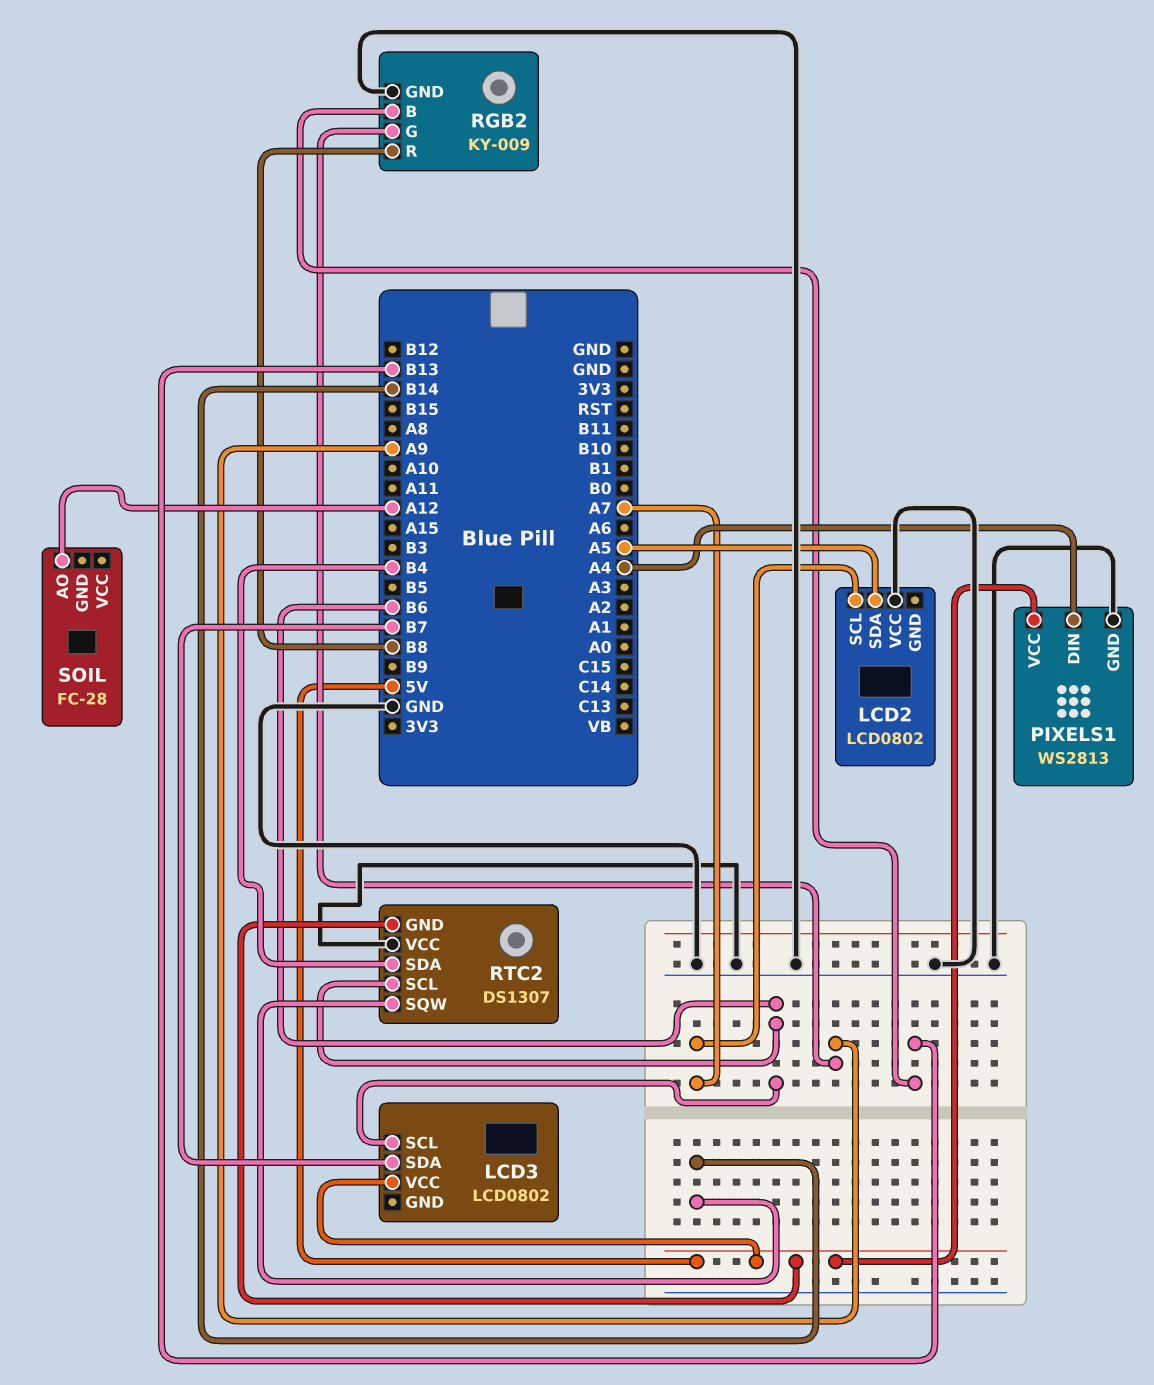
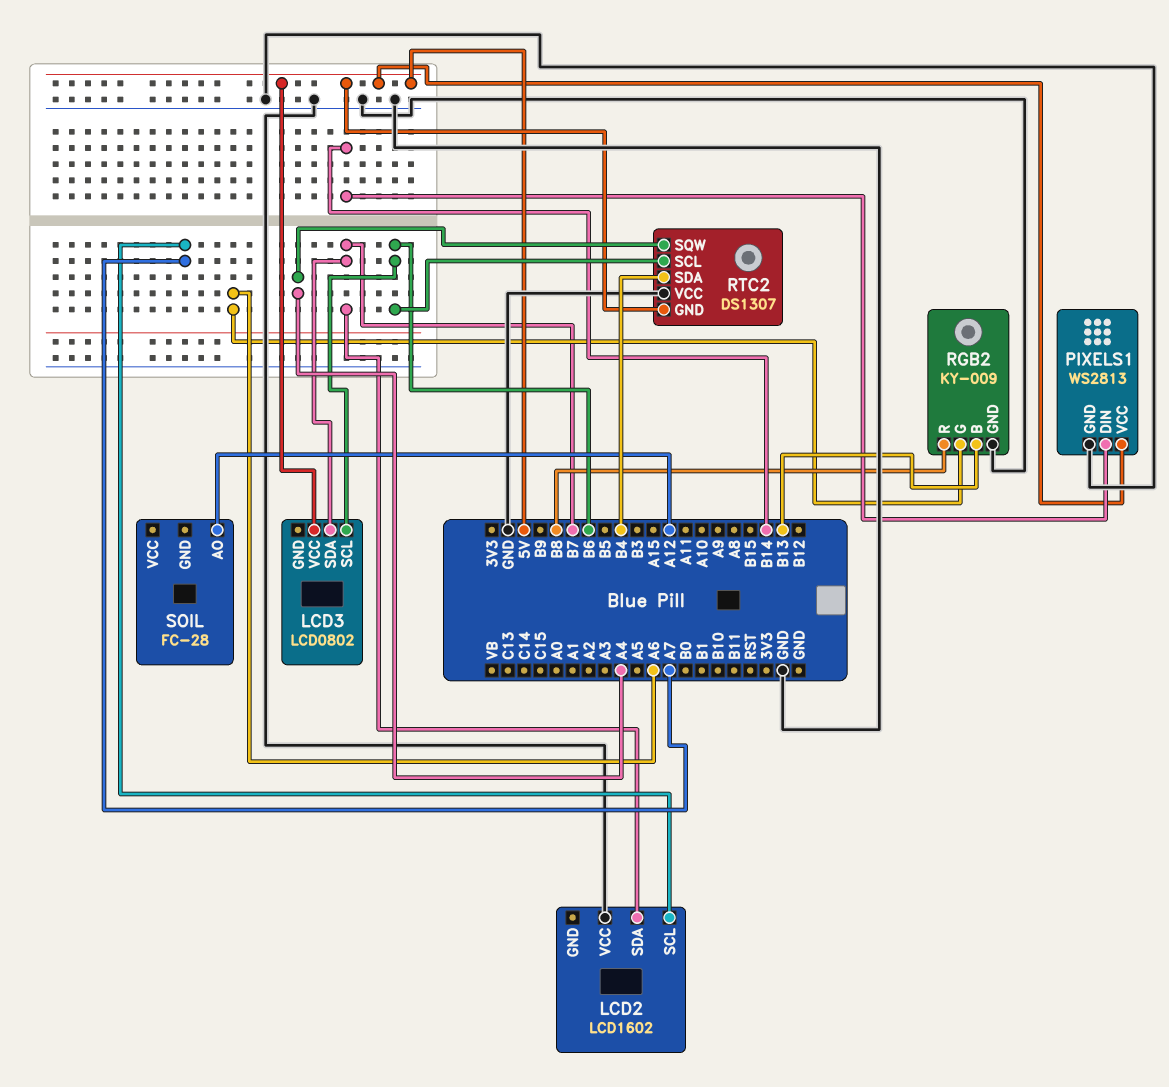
LCD2: LCD0802 -> LCD1602
LCD2 pin SDA: A5 -> B7
PIXELS1 pin DIN: A4 -> B14
RGB2 pin G: A9 -> A6
RTC2 pin SQW: B14 -> A4

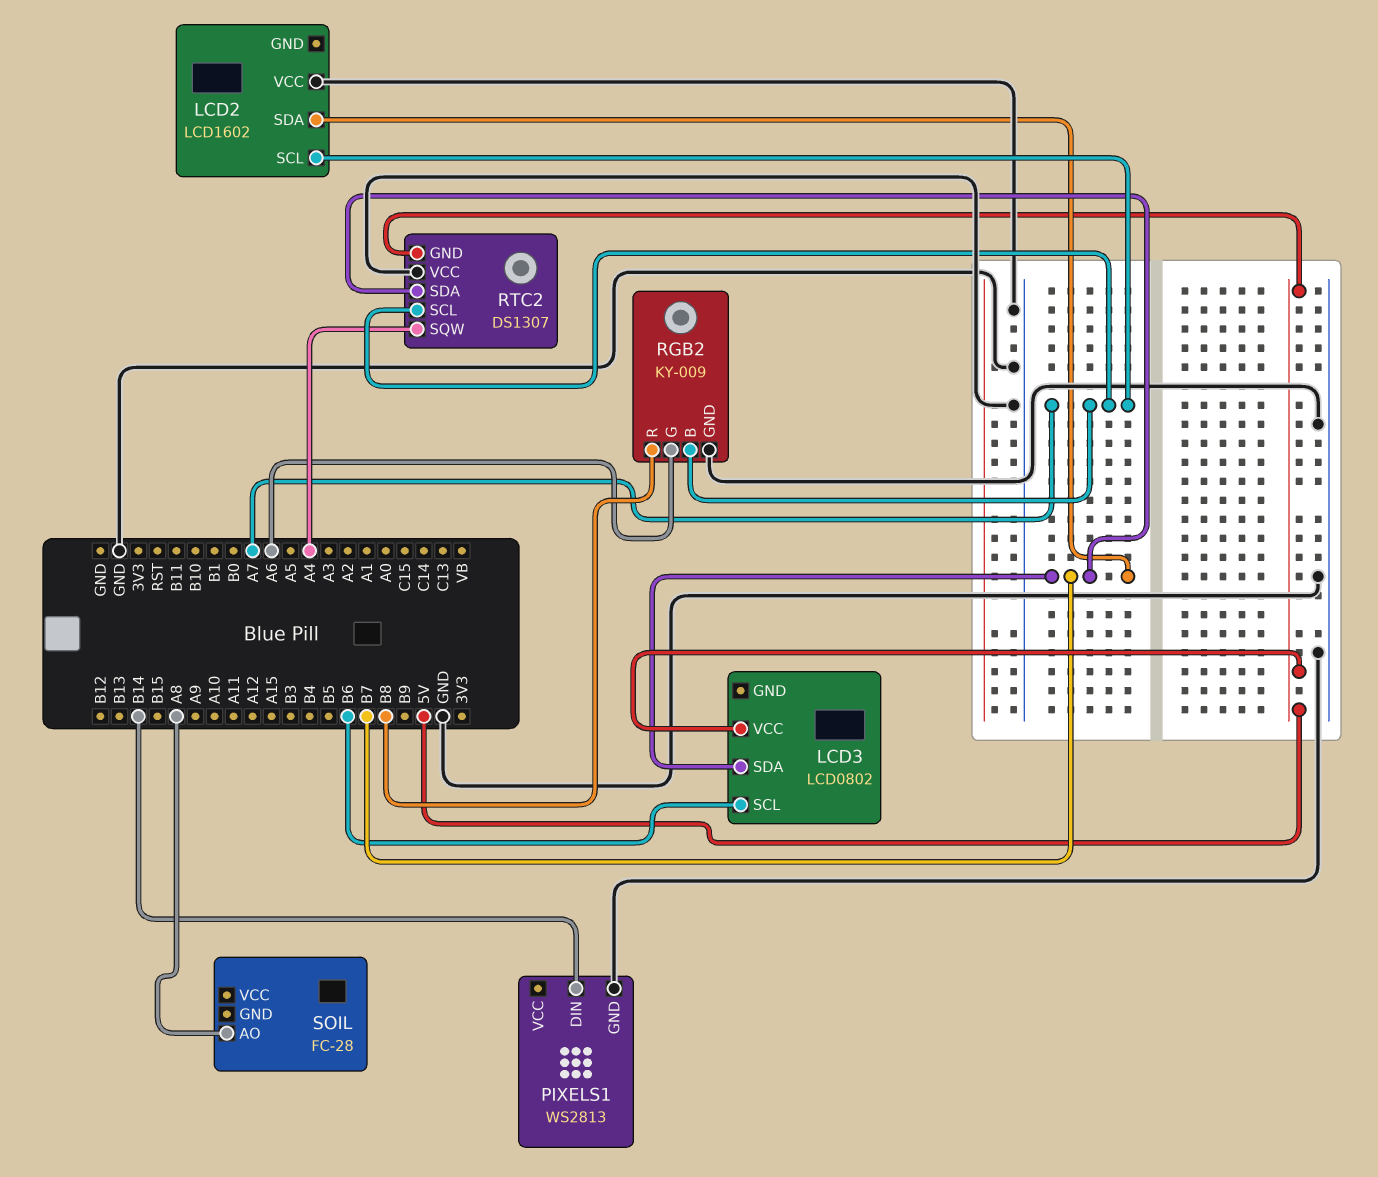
PIXELS1 pin VCC: 5V -> none
RGB2 pin B: B13 -> A7
RTC2 pin SCL: B6 -> A7
RTC2 pin SDA: B4 -> B7
SOIL pin AO: A12 -> A8

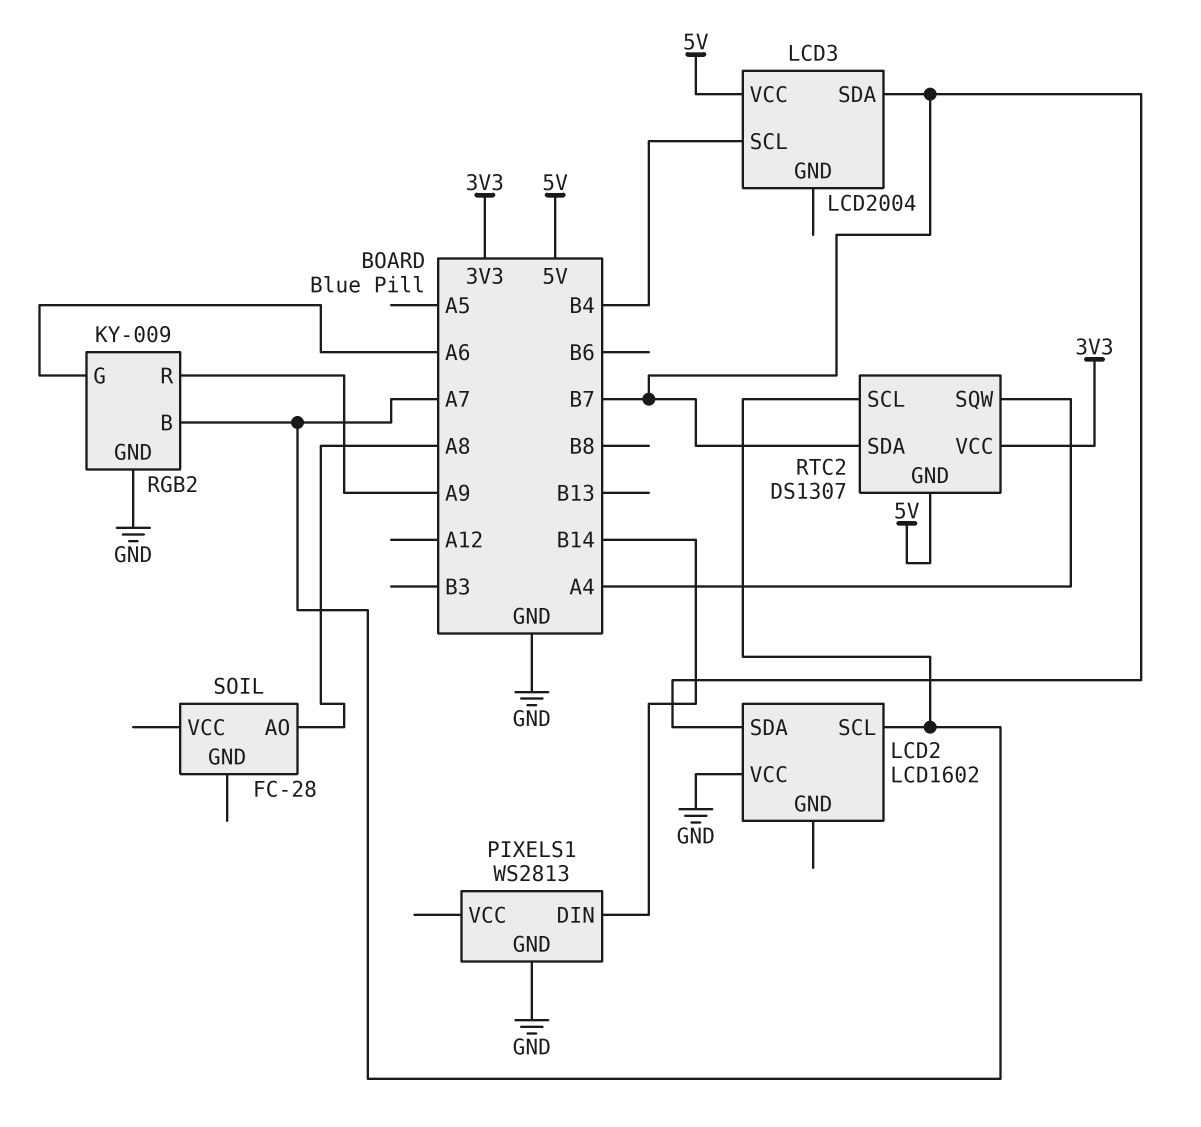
LCD3: LCD0802 -> LCD2004
LCD3 pin SCL: B6 -> B4
RGB2 pin R: B8 -> A9
RTC2 pin VCC: GND -> 3V3

